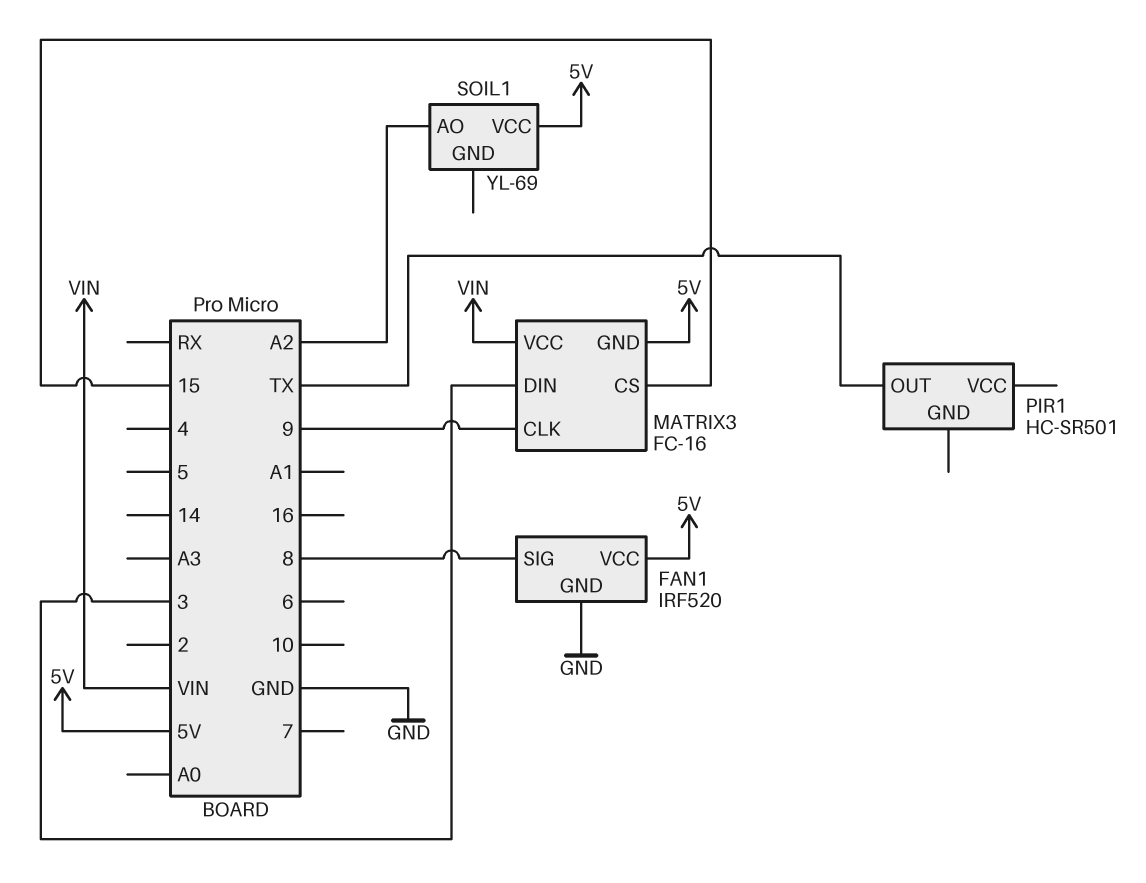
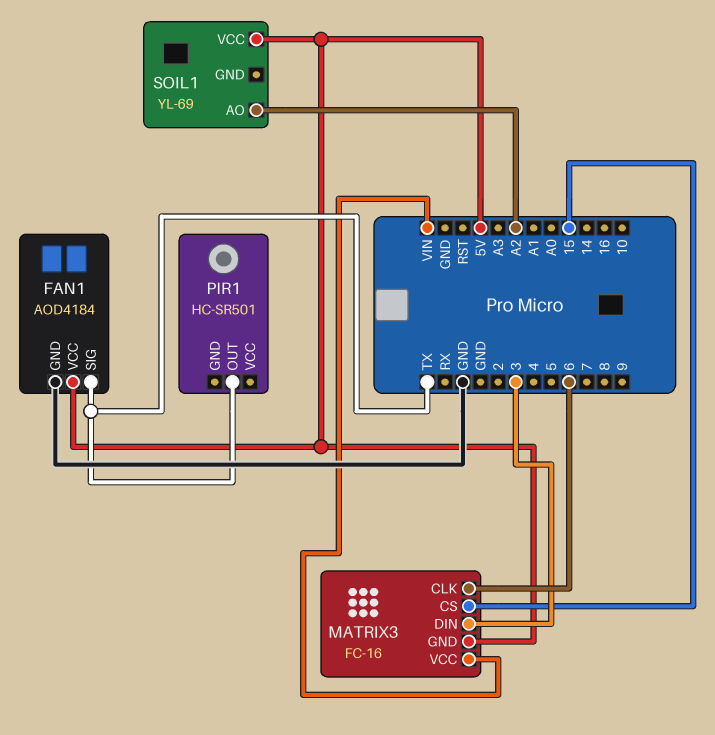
FAN1: IRF520 -> AOD4184
FAN1 pin SIG: 8 -> TX
MATRIX3 pin CLK: 9 -> 6

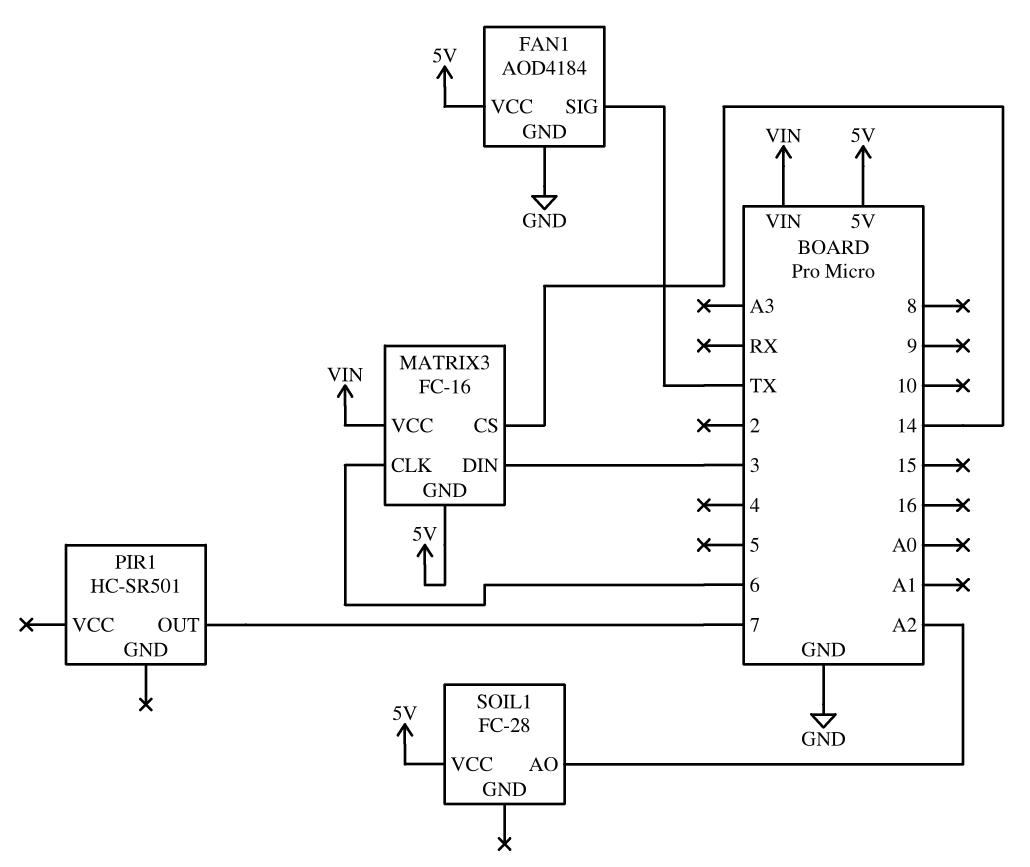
MATRIX3 pin CS: 15 -> 14
PIR1 pin OUT: TX -> 7
SOIL1: YL-69 -> FC-28

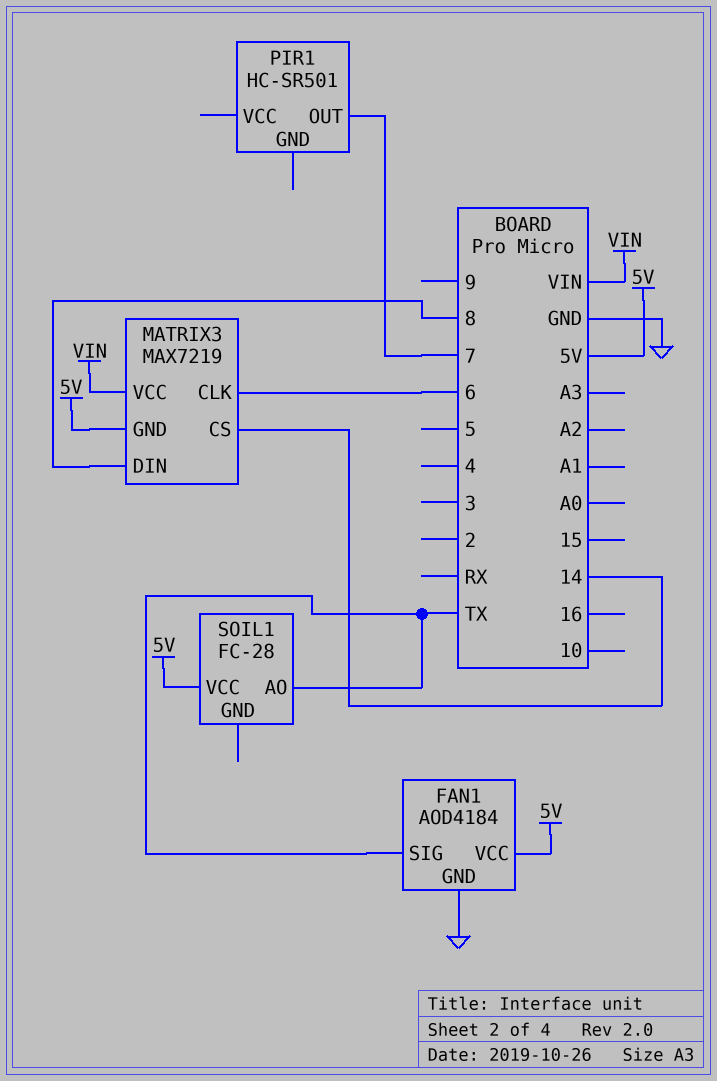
MATRIX3: FC-16 -> MAX7219
MATRIX3 pin DIN: 3 -> 8
SOIL1 pin AO: A2 -> TX

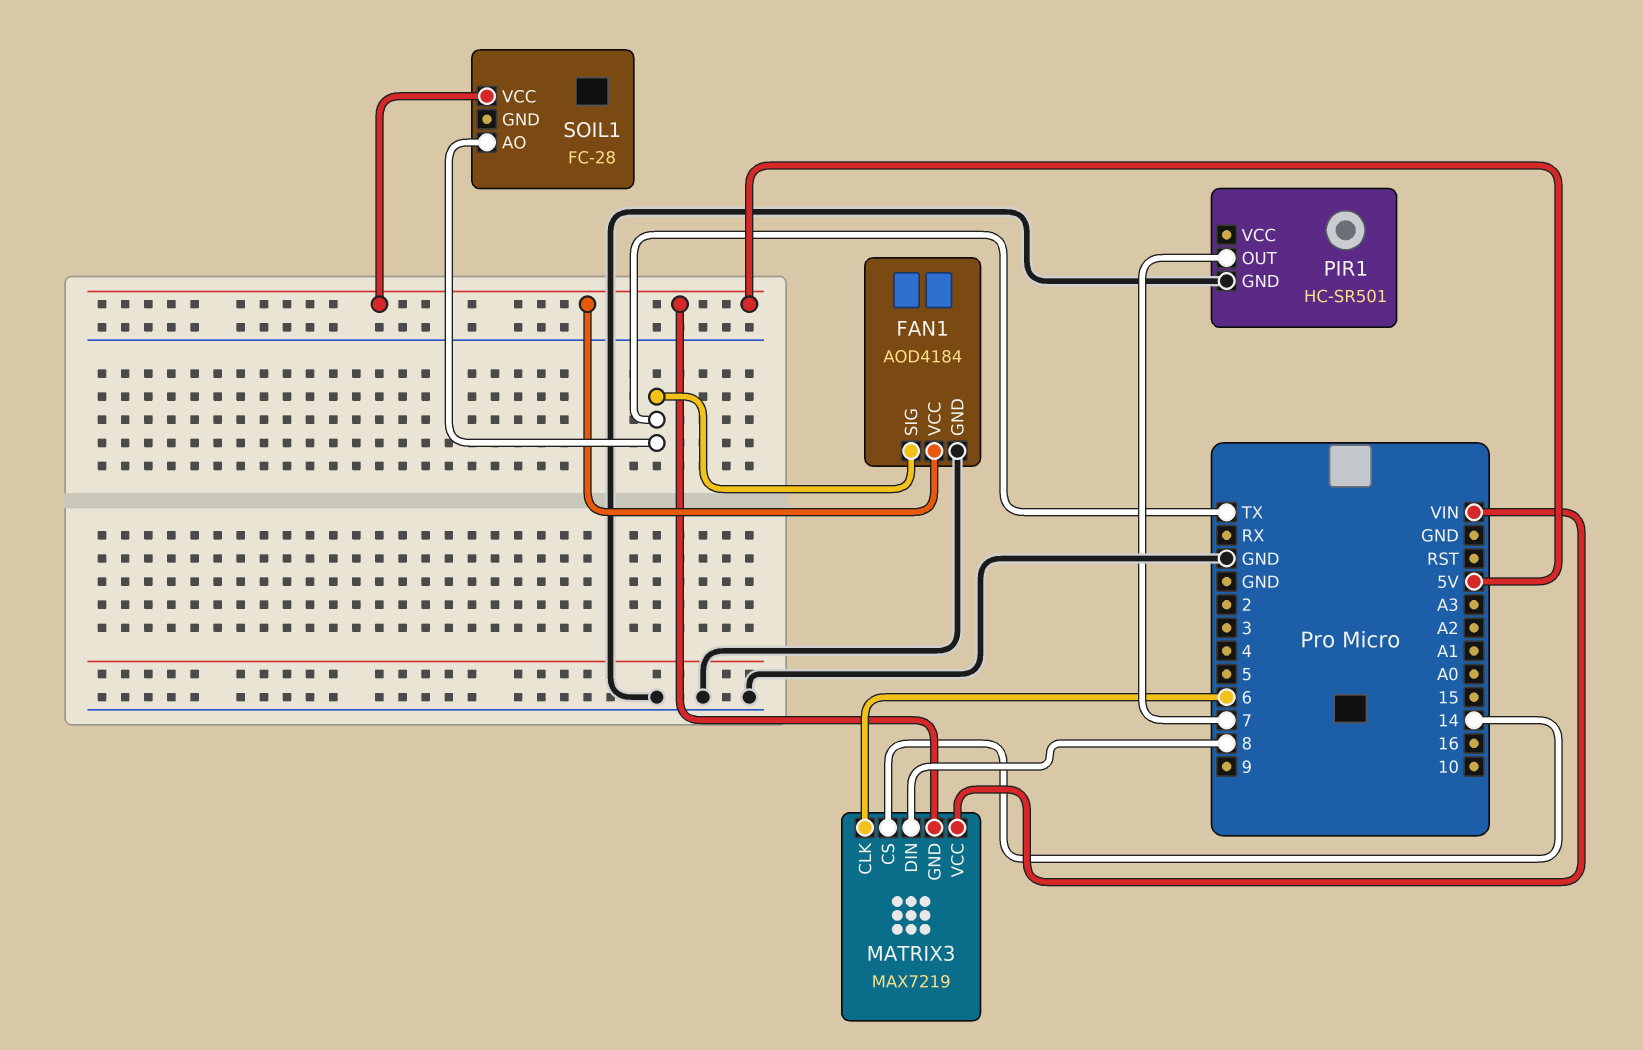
PIR1 pin GND: none -> GND

